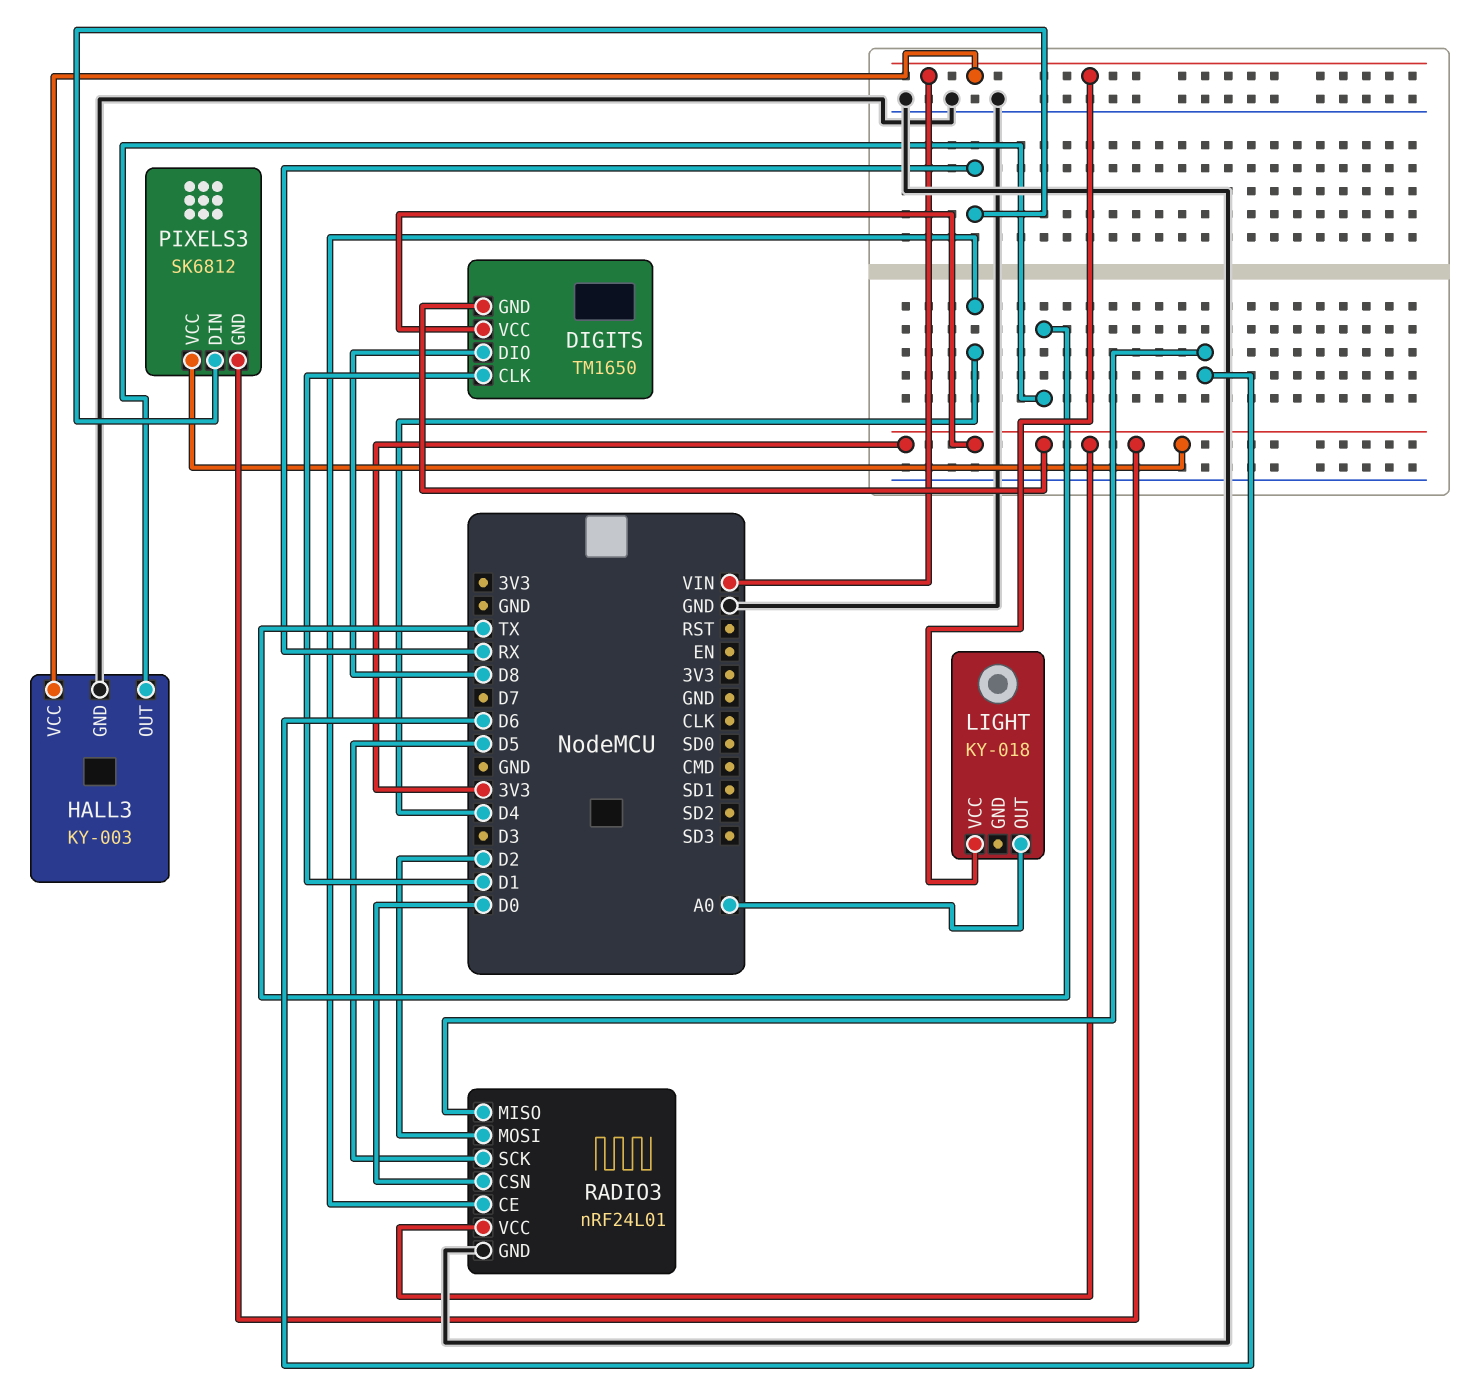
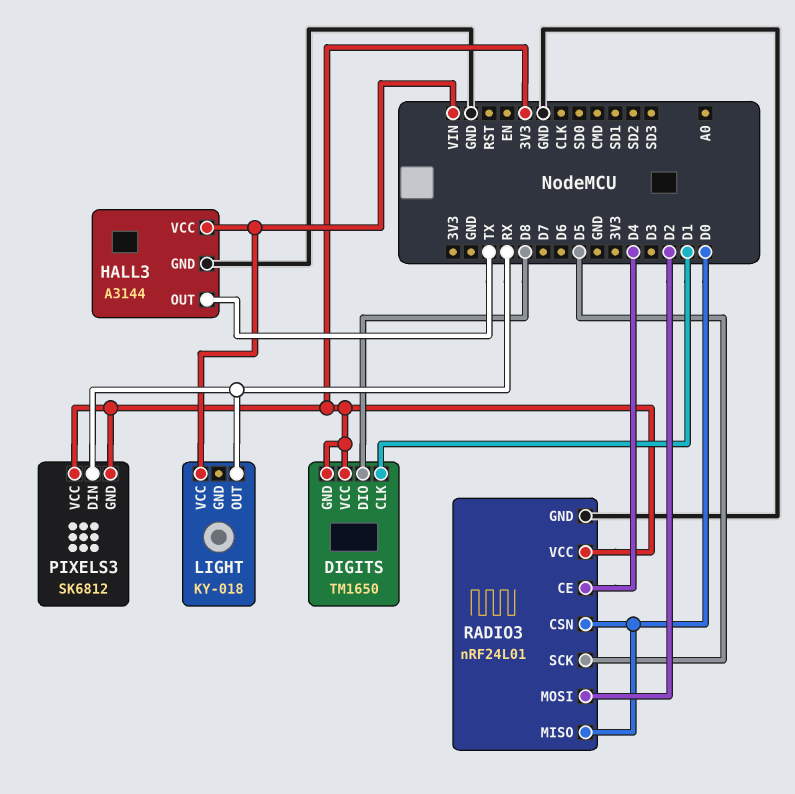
HALL3: KY-003 -> A3144
LIGHT pin OUT: A0 -> RX
RADIO3 pin MISO: D6 -> D0

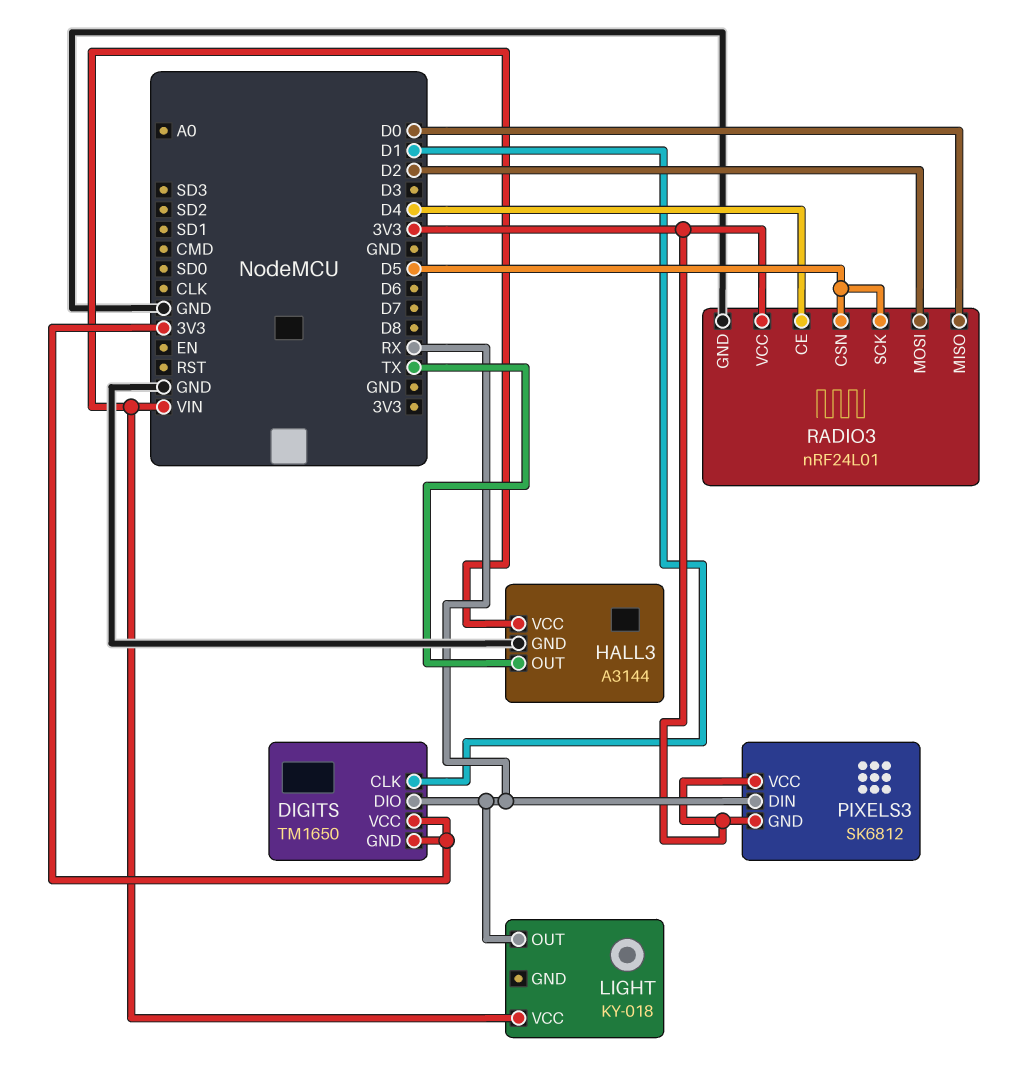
DIGITS pin DIO: D8 -> RX
RADIO3 pin CSN: D0 -> D5

